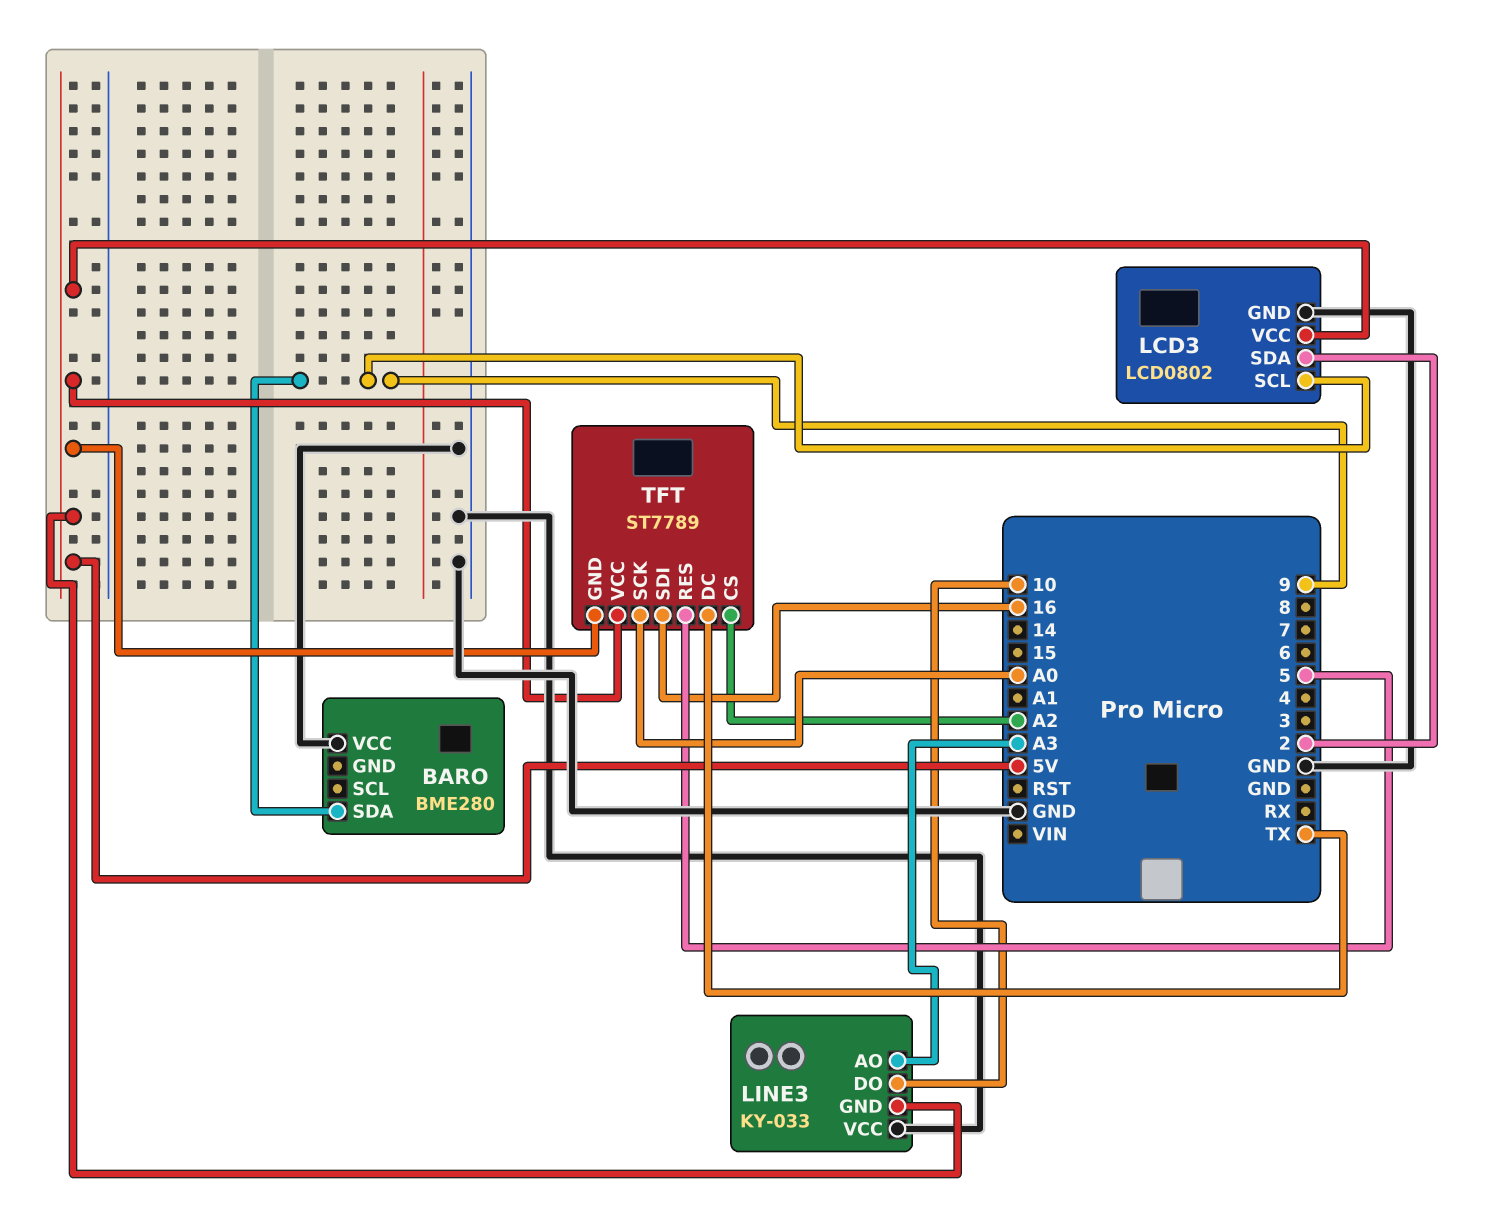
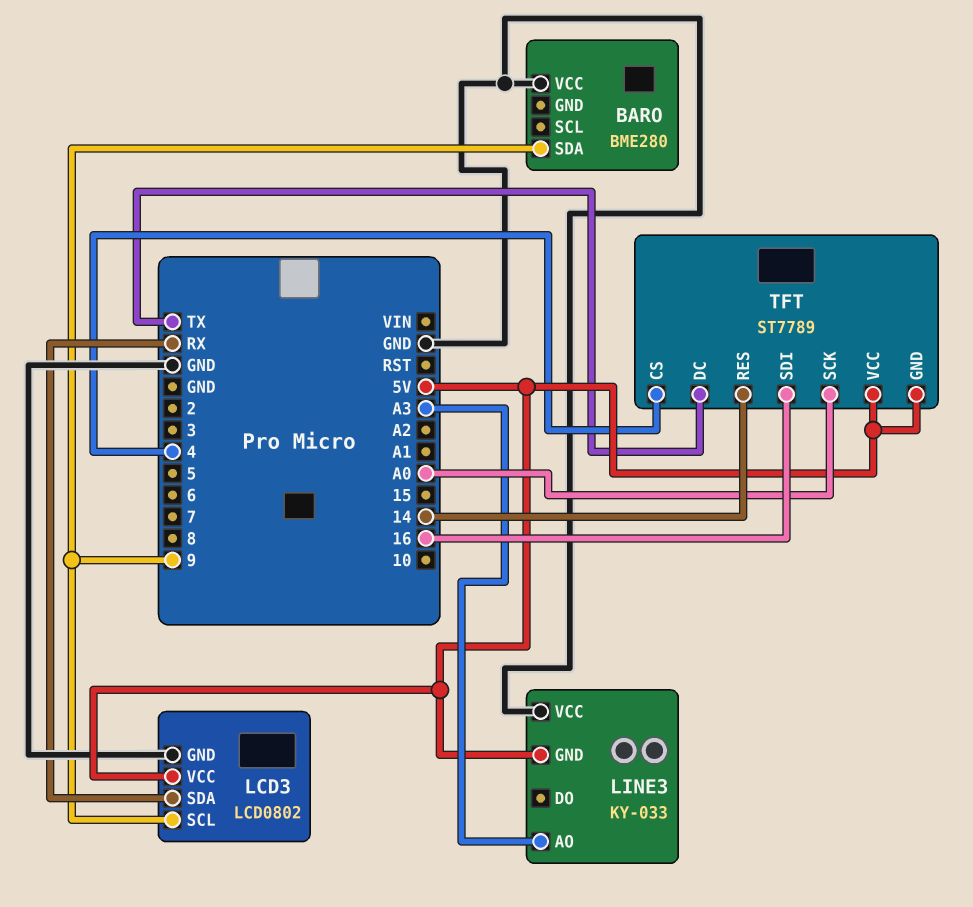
LCD3 pin SDA: 2 -> RX
LINE3 pin DO: 10 -> none
TFT pin CS: A2 -> 4
TFT pin RES: 5 -> 14

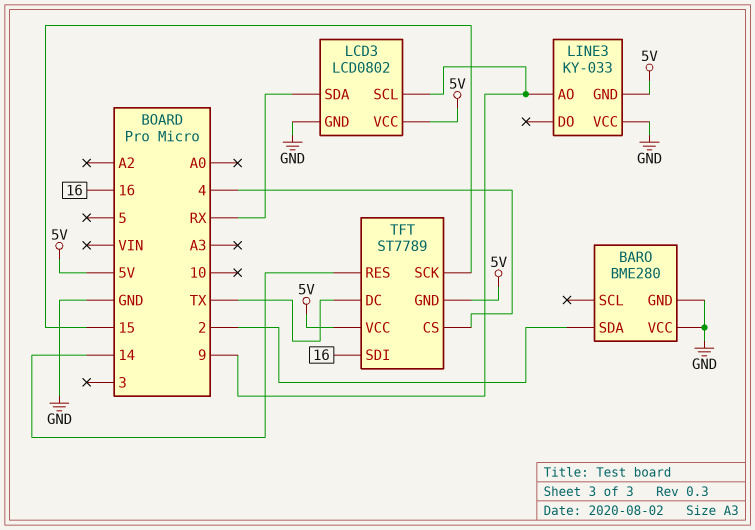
BARO pin GND: none -> GND
BARO pin SDA: 9 -> 2
LINE3 pin AO: A3 -> 9
TFT pin SCK: A0 -> 15

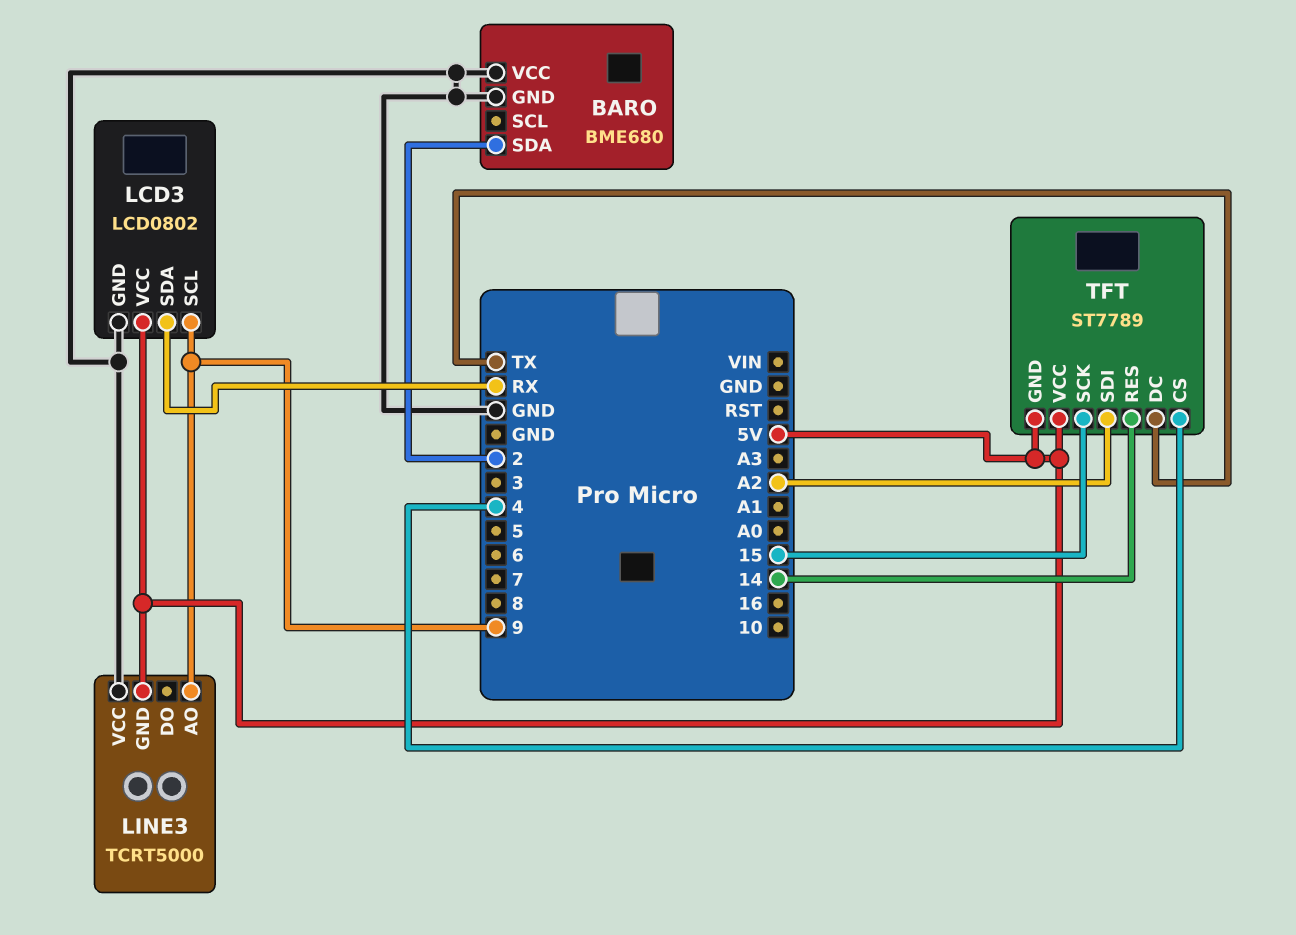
BARO: BME280 -> BME680
LINE3: KY-033 -> TCRT5000
TFT pin SDI: 16 -> A2

